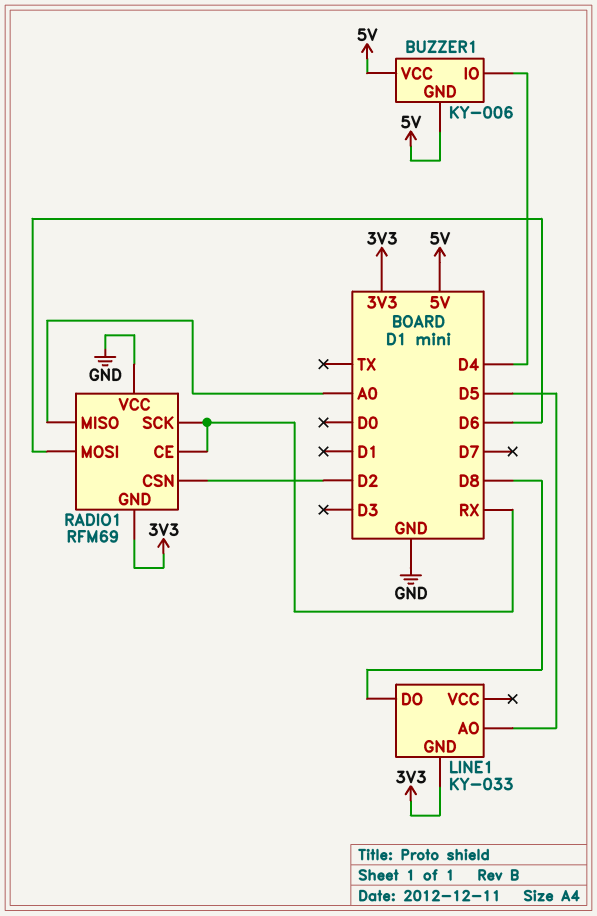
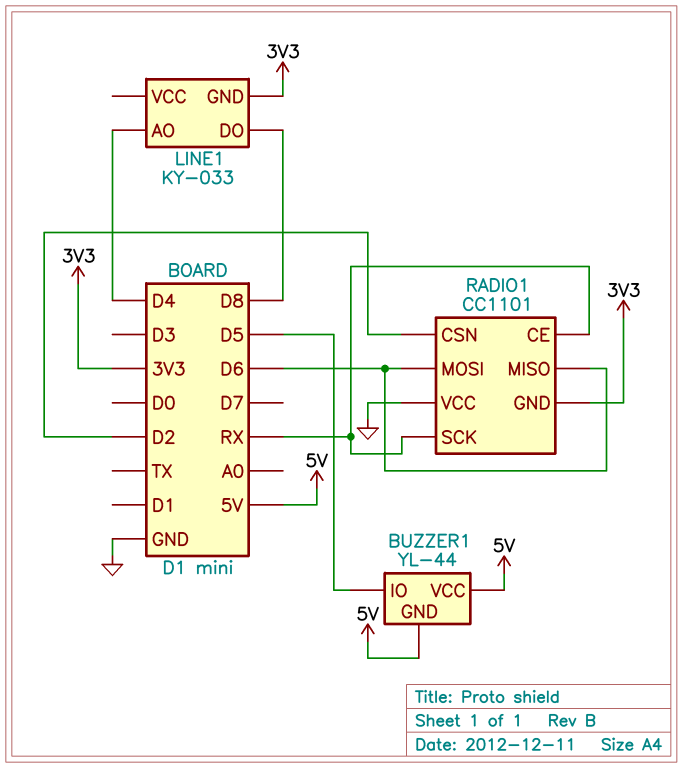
BUZZER1: KY-006 -> YL-44
BUZZER1 pin IO: D4 -> D5
LINE1 pin AO: D5 -> D4
RADIO1: RFM69 -> CC1101
RADIO1 pin MISO: A0 -> D6

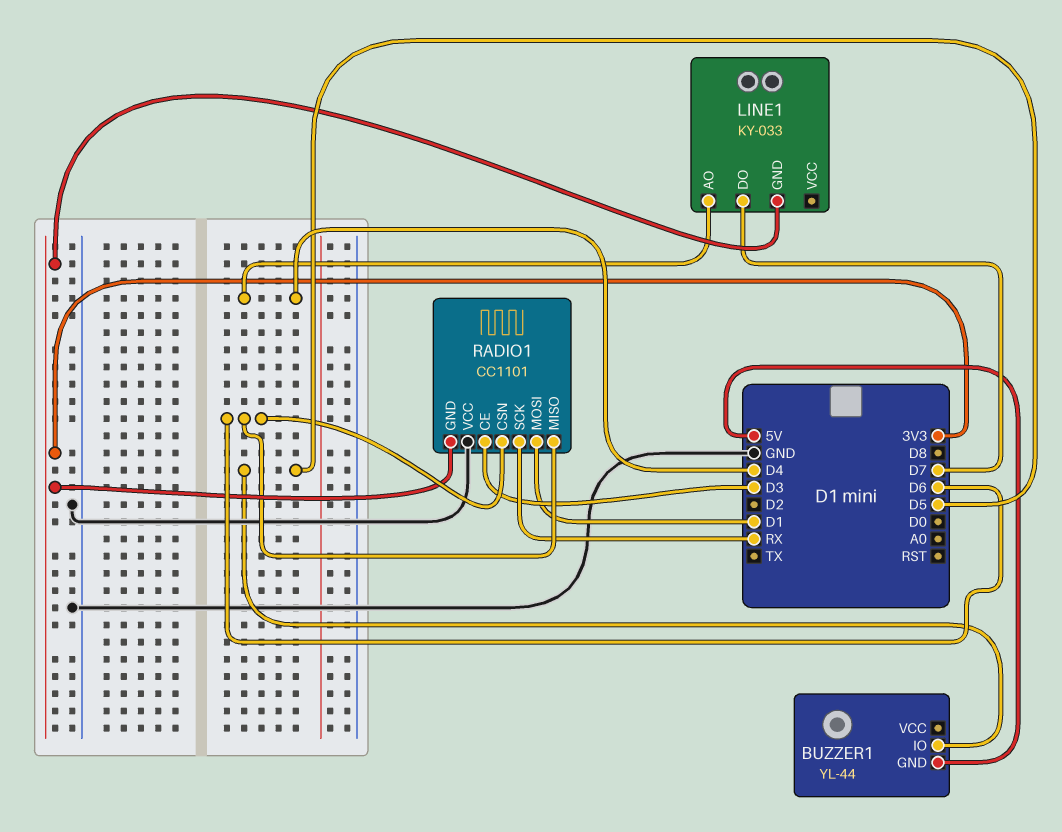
BUZZER1 pin VCC: 5V -> none
LINE1 pin DO: D8 -> D7
RADIO1 pin CE: RX -> D3
RADIO1 pin CSN: D2 -> D6
RADIO1 pin MOSI: D6 -> D1

